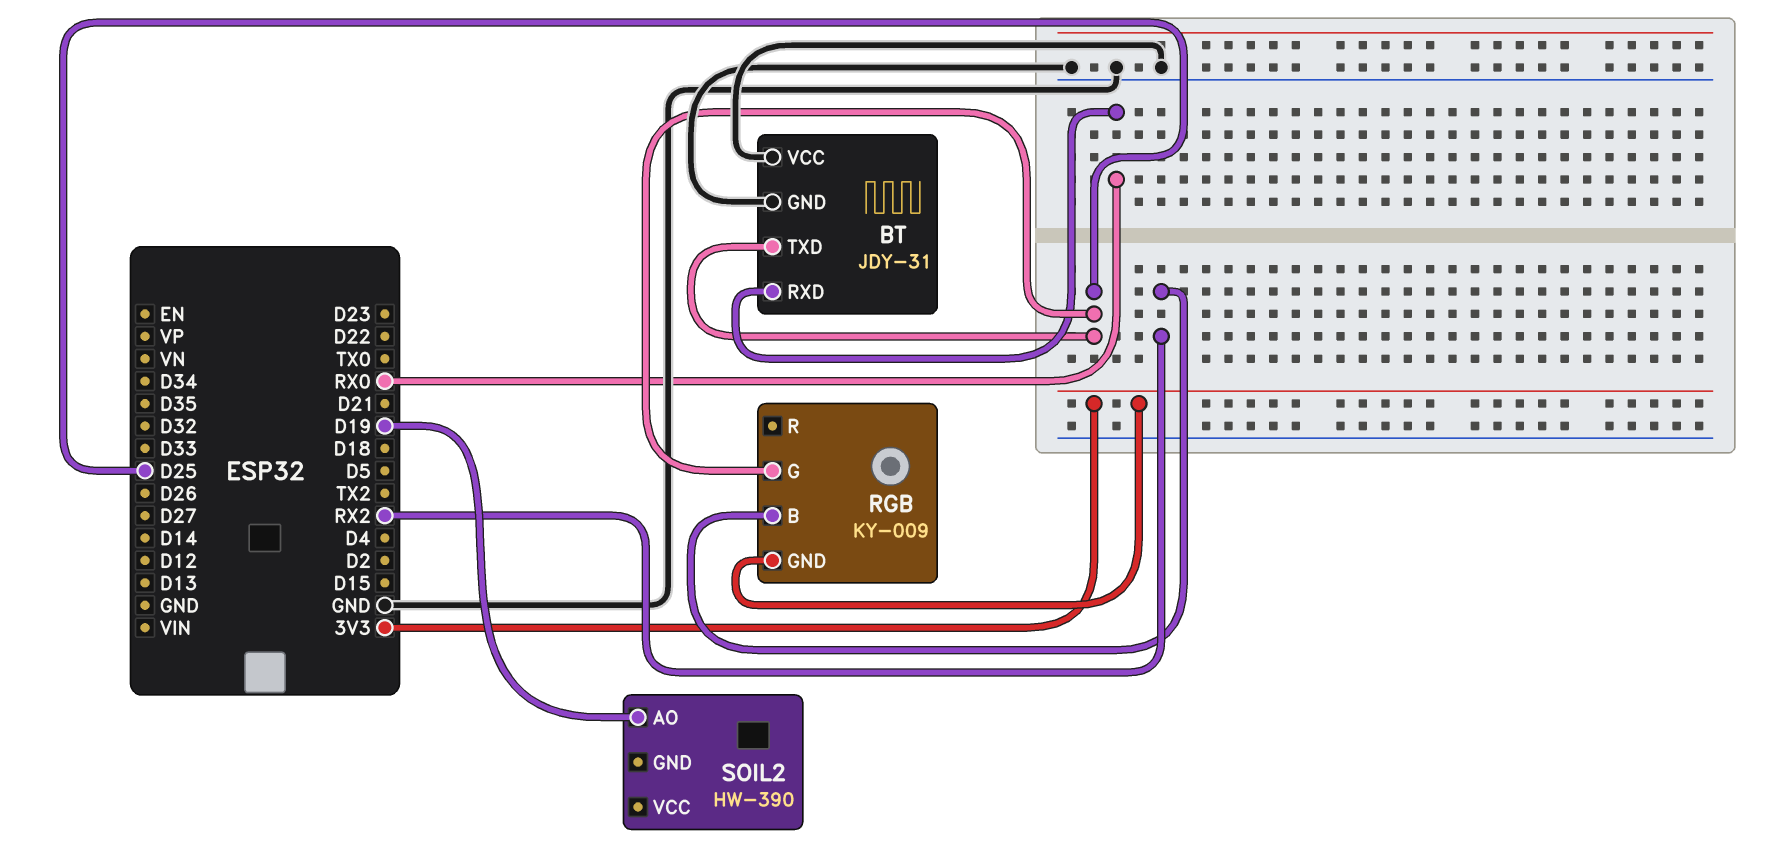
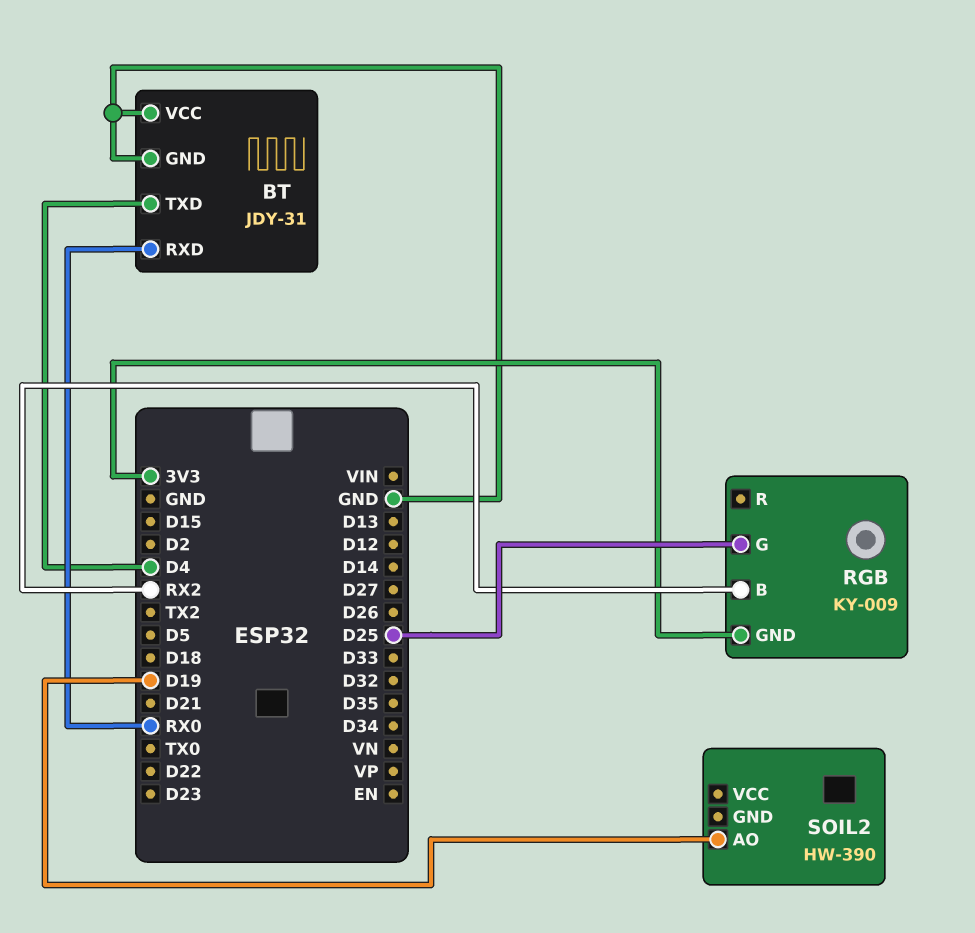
BT pin TXD: D25 -> D4

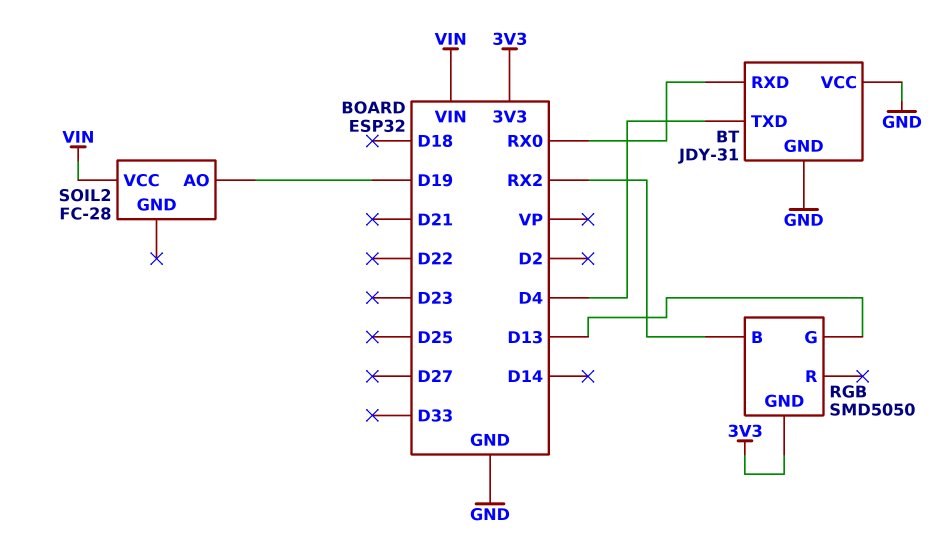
RGB: KY-009 -> SMD5050
RGB pin G: D25 -> D13
SOIL2: HW-390 -> FC-28
SOIL2 pin VCC: none -> VIN

